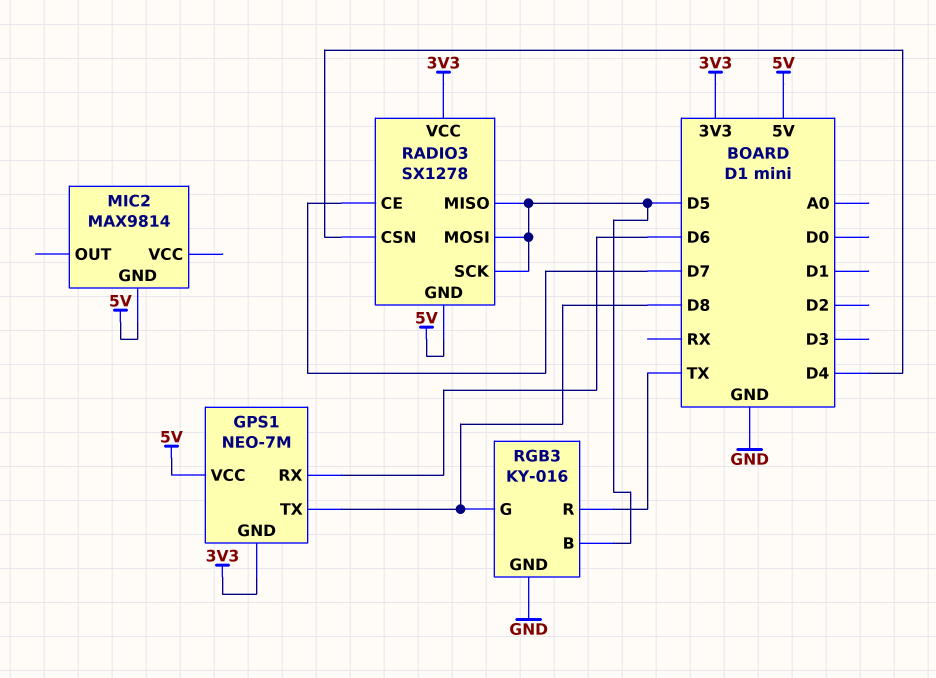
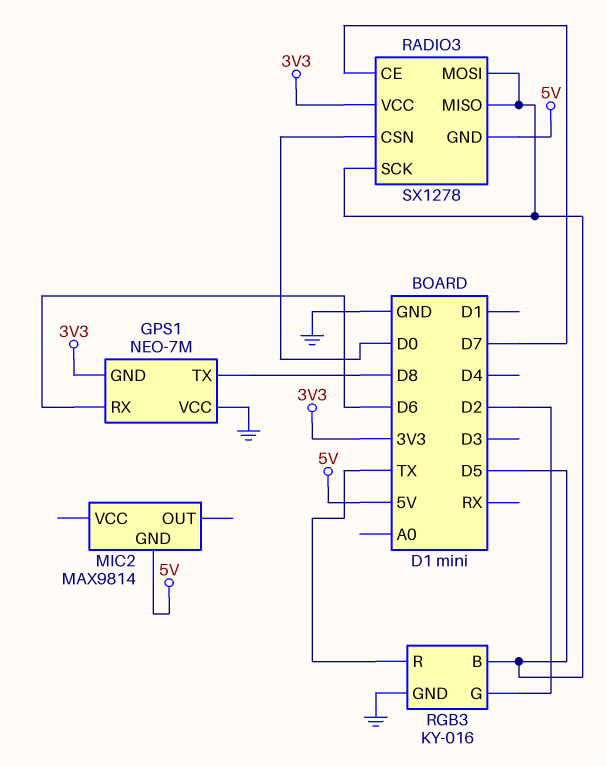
GPS1 pin VCC: 5V -> GND
RADIO3 pin CSN: D4 -> D0
RGB3 pin G: D8 -> D2

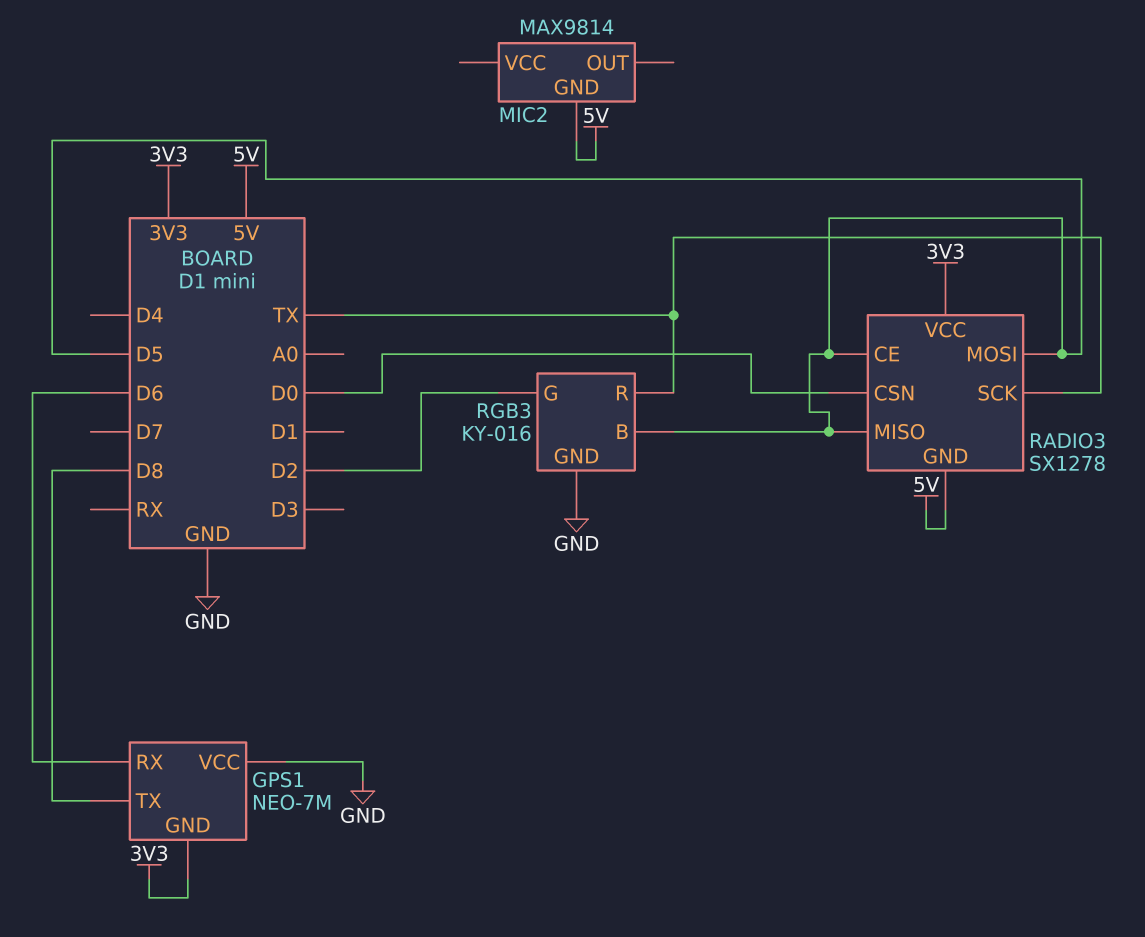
RADIO3 pin CE: D7 -> D5
RADIO3 pin SCK: D5 -> TX

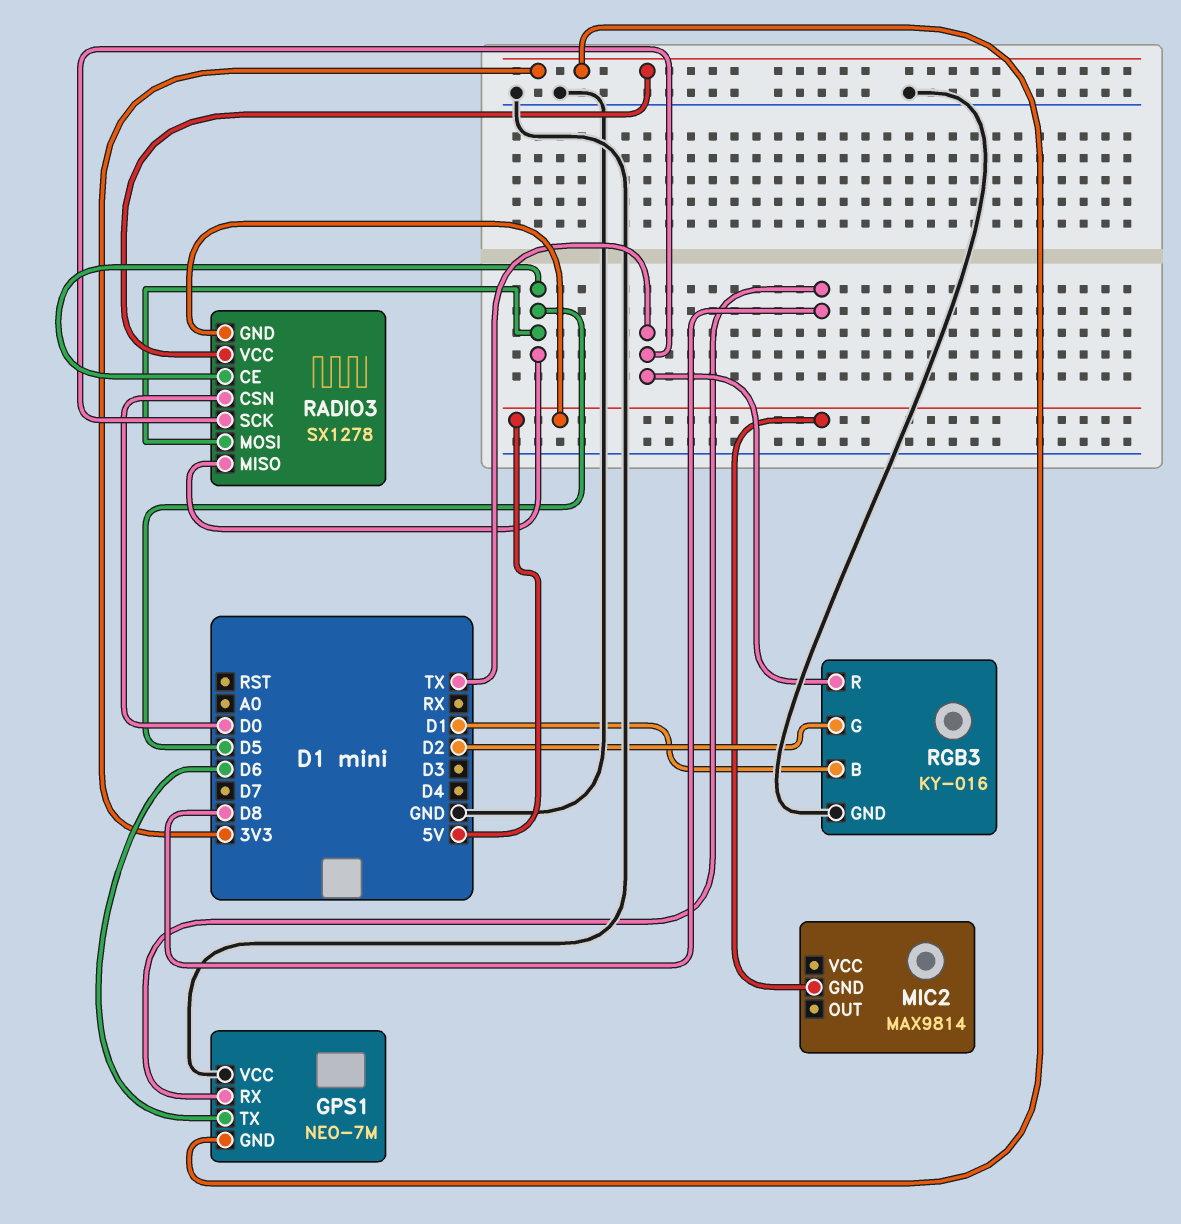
GPS1 pin RX: D6 -> D8
GPS1 pin TX: D8 -> D6
RGB3 pin B: D5 -> D1

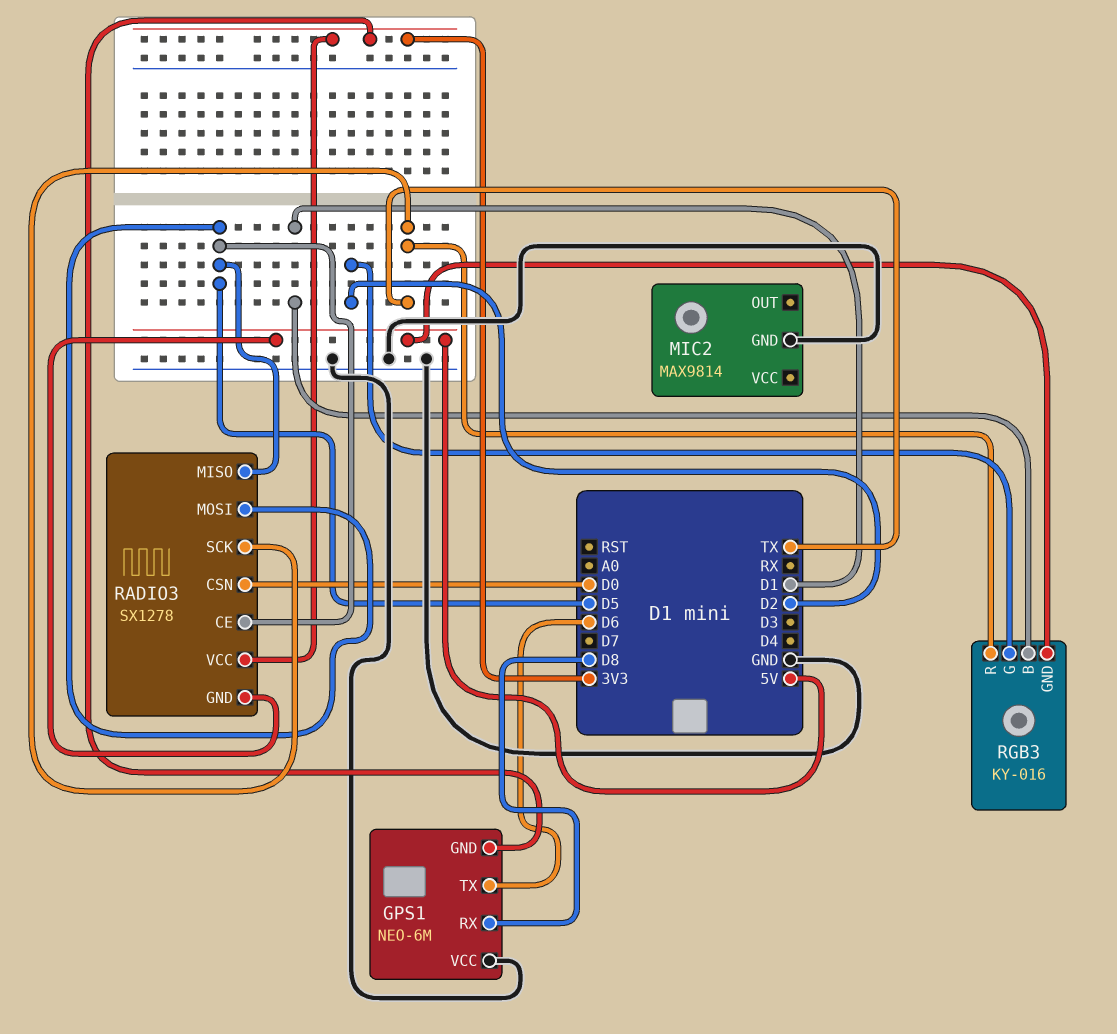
GPS1: NEO-7M -> NEO-6M
MIC2 pin GND: 5V -> GND
RGB3 pin GND: GND -> 5V

